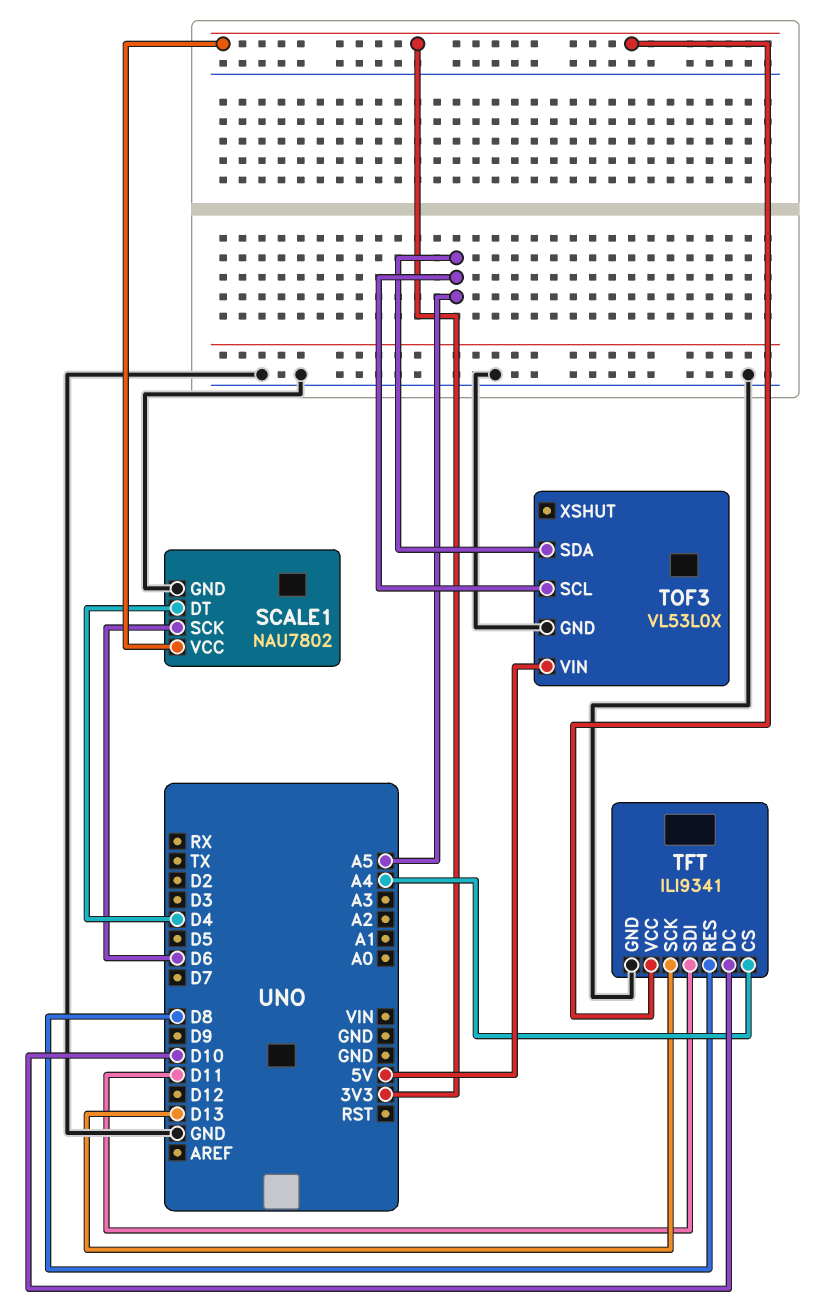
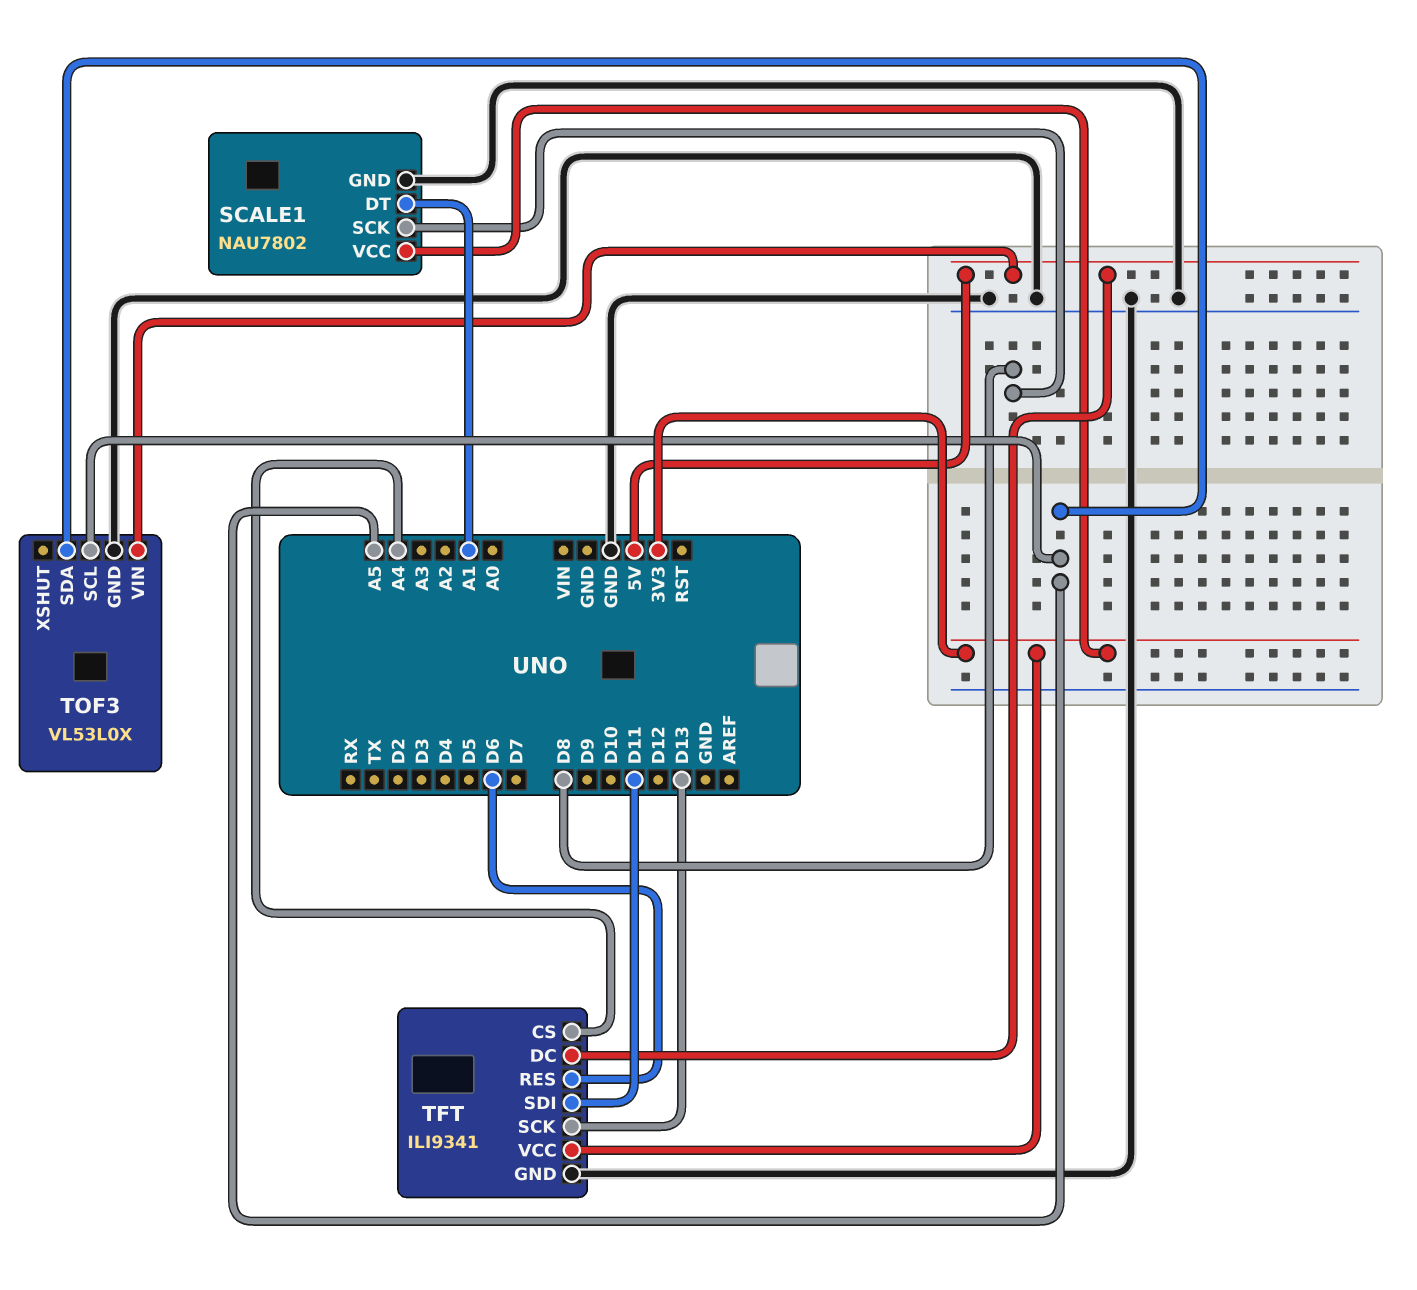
SCALE1 pin DT: D4 -> A1
SCALE1 pin SCK: D6 -> D8
TFT pin DC: D10 -> 5V
TFT pin RES: D8 -> D6

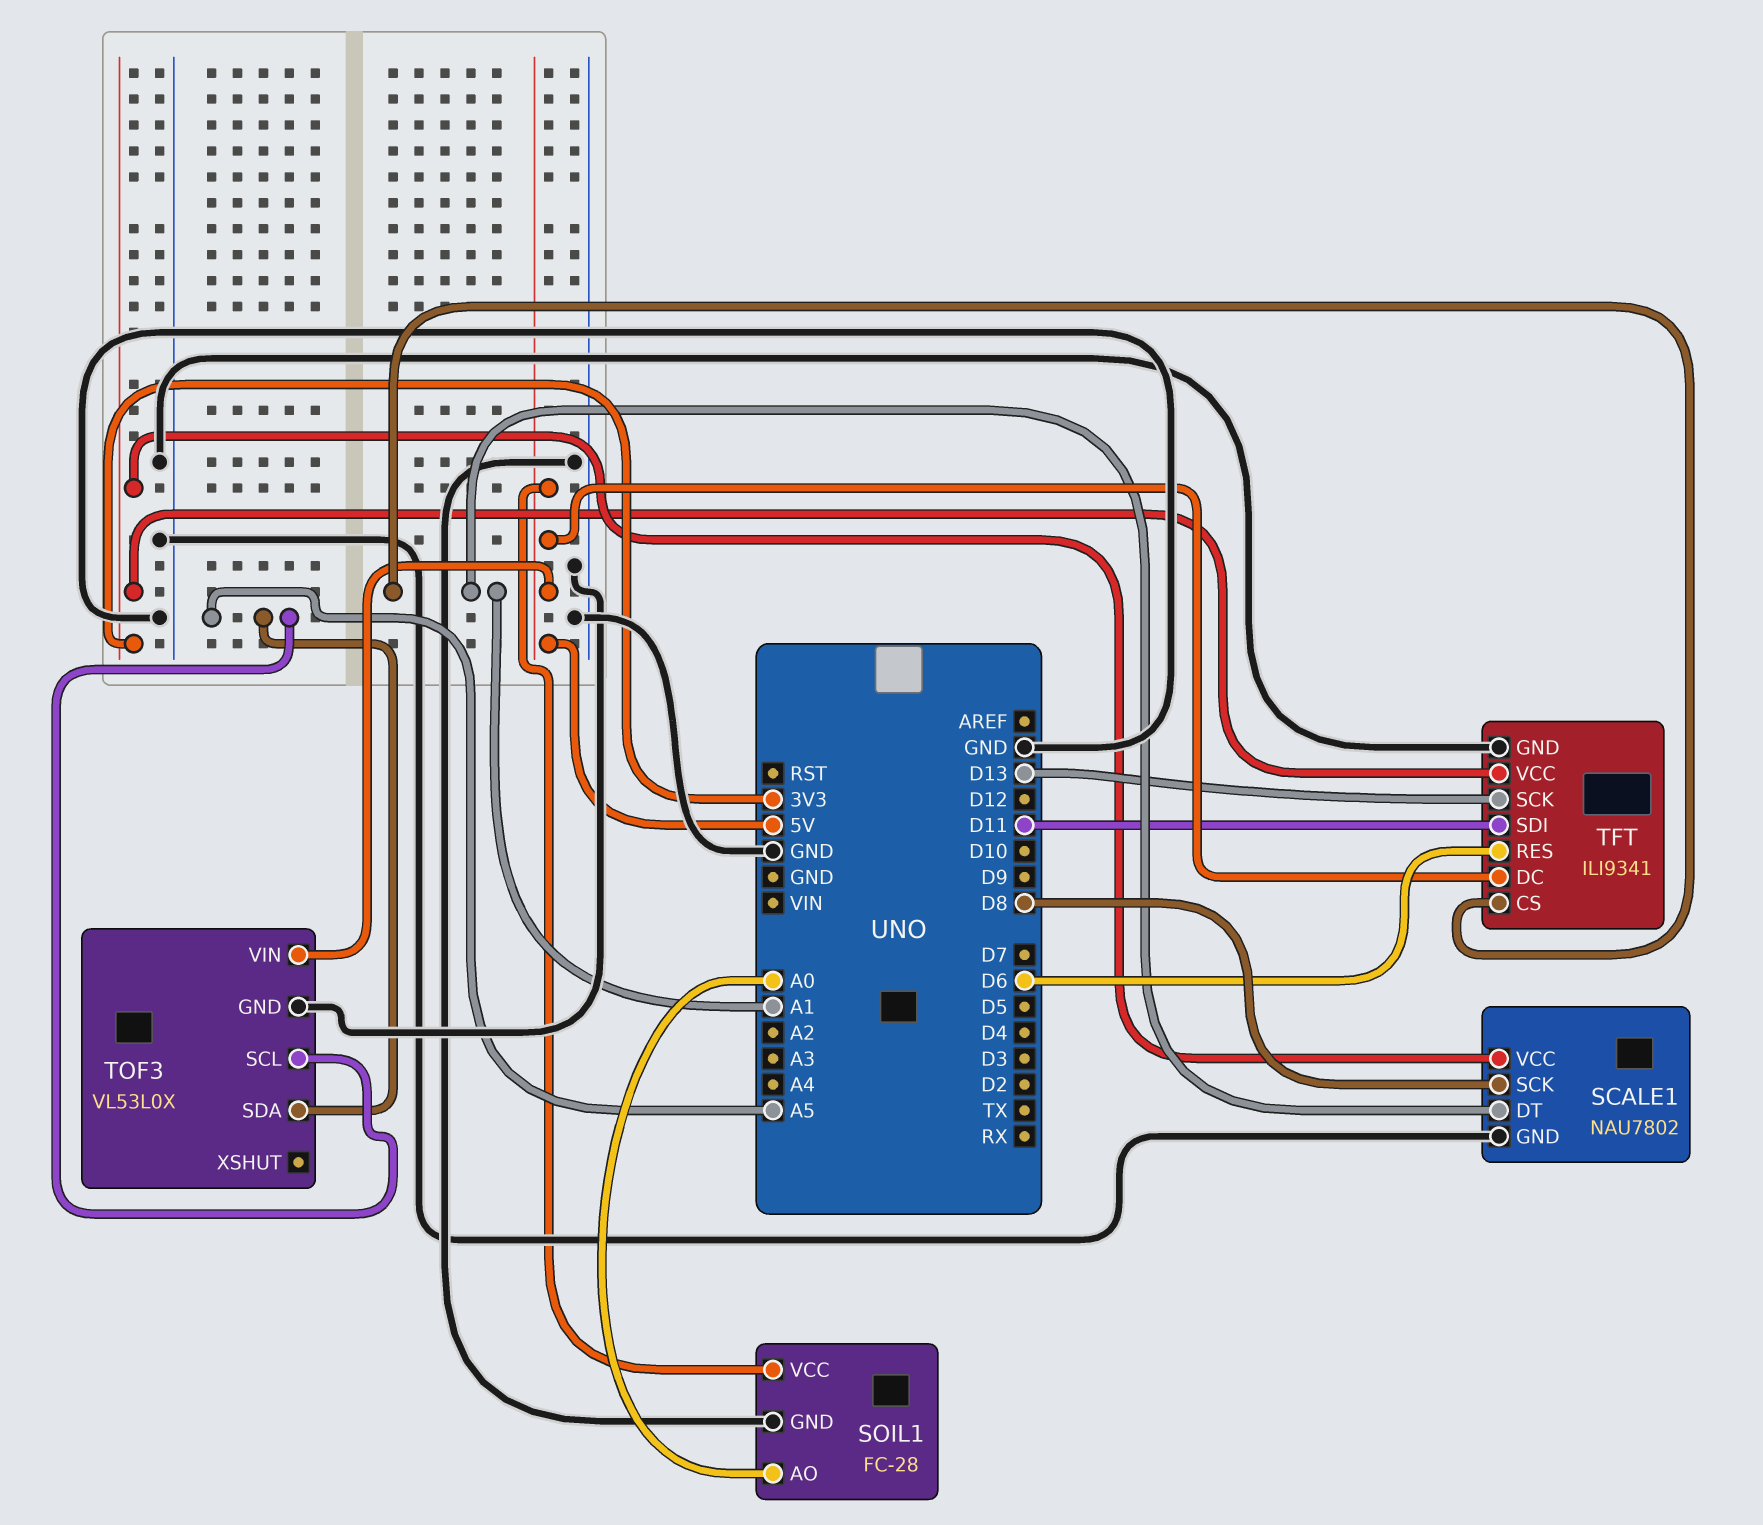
SOIL1: none -> FC-28
SOIL1 pin AO: none -> A0
SOIL1 pin GND: none -> GND
SOIL1 pin VCC: none -> 5V
TFT pin CS: A4 -> A1

